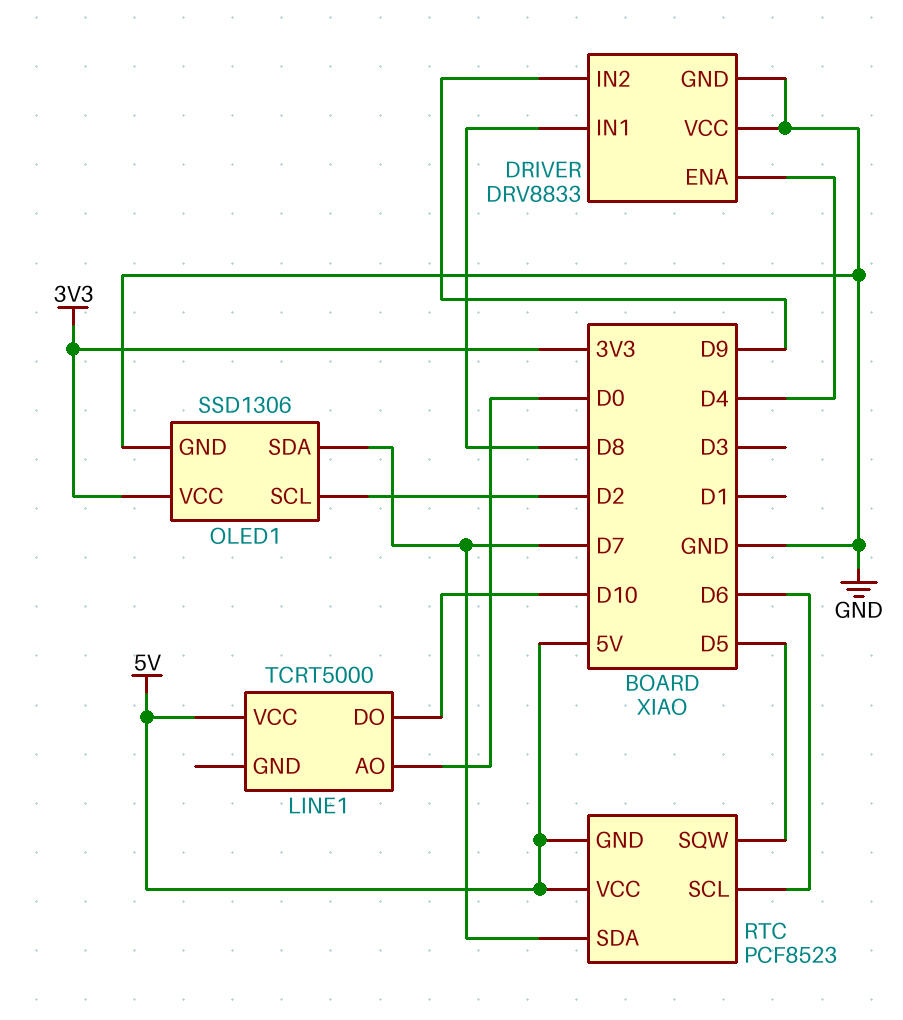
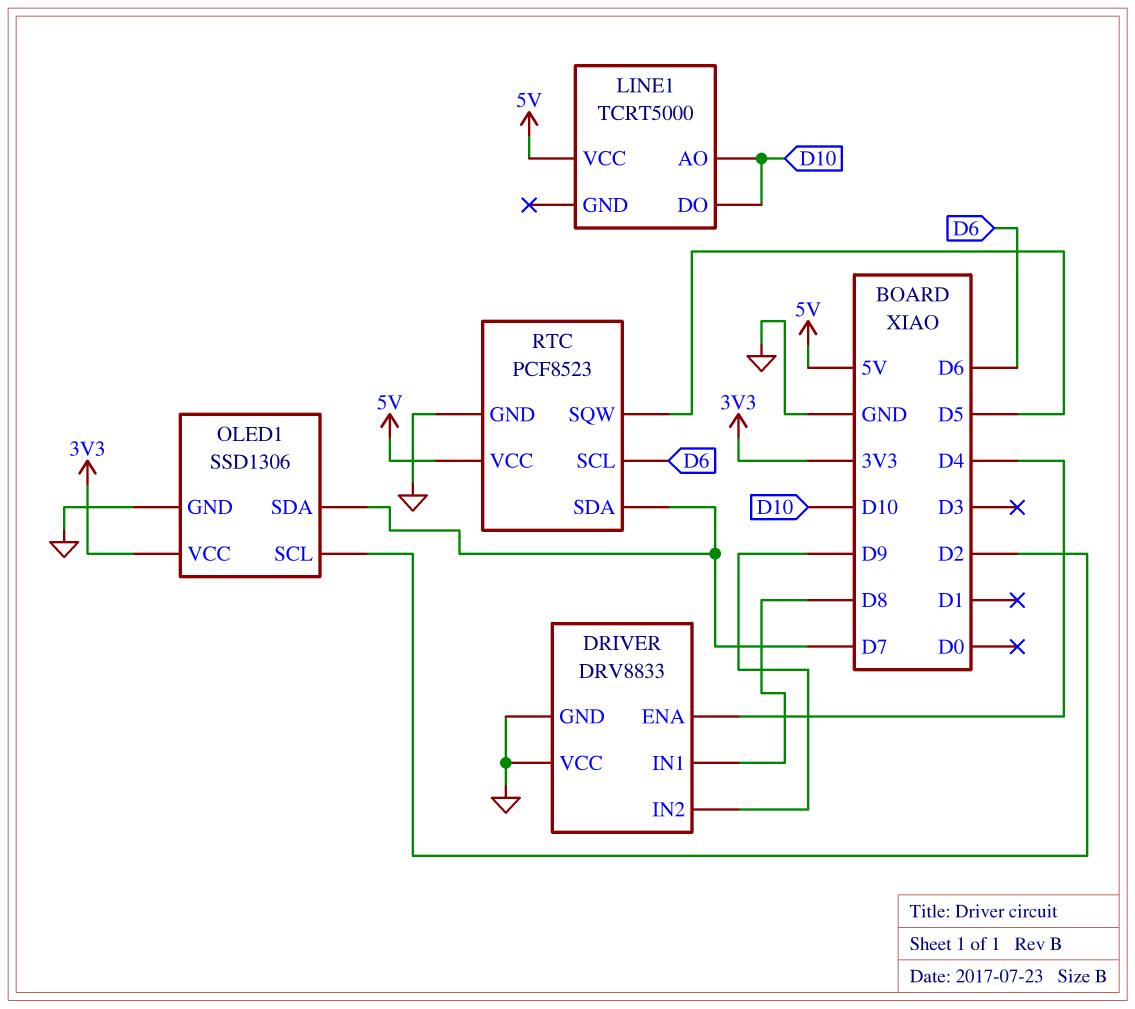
LINE1 pin AO: D0 -> D10
RTC pin GND: 5V -> GND

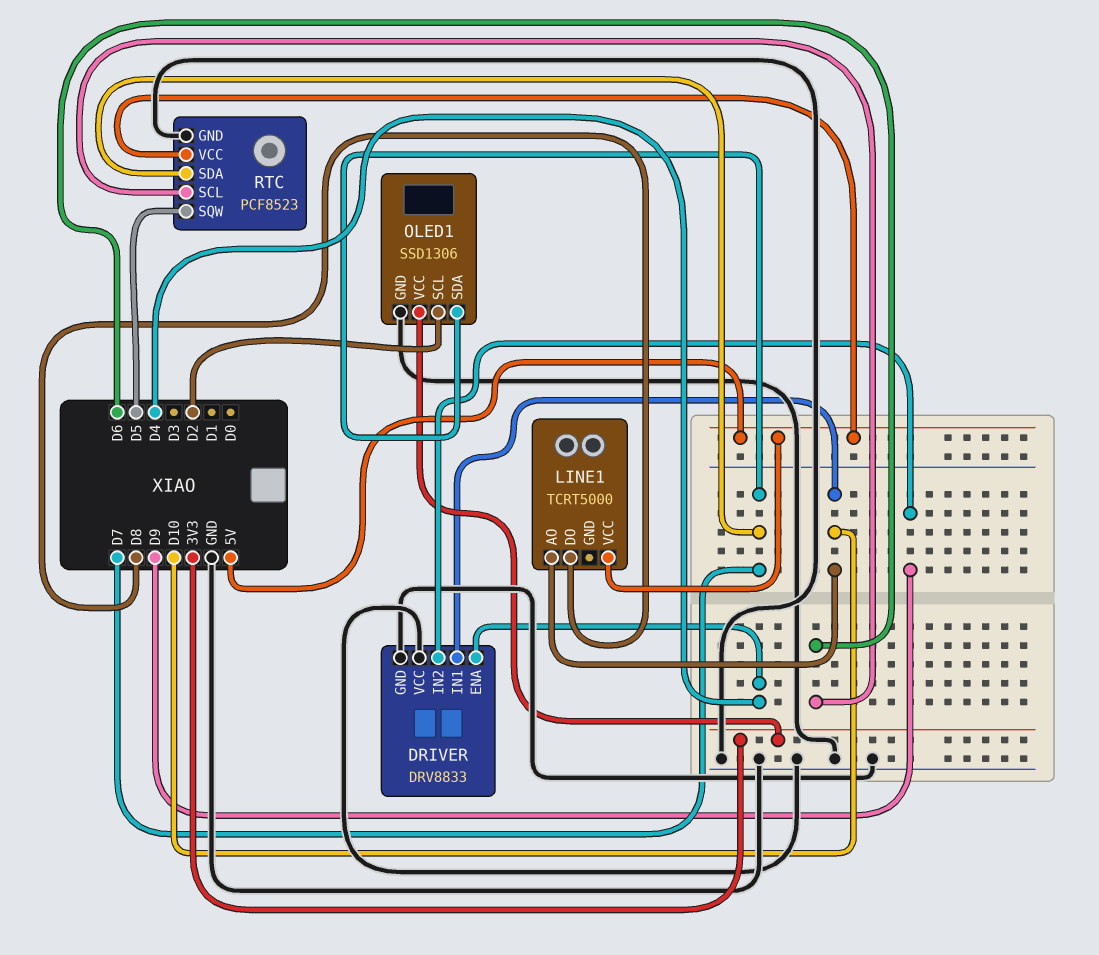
DRIVER pin IN1: D8 -> D10
LINE1 pin DO: D10 -> D8

